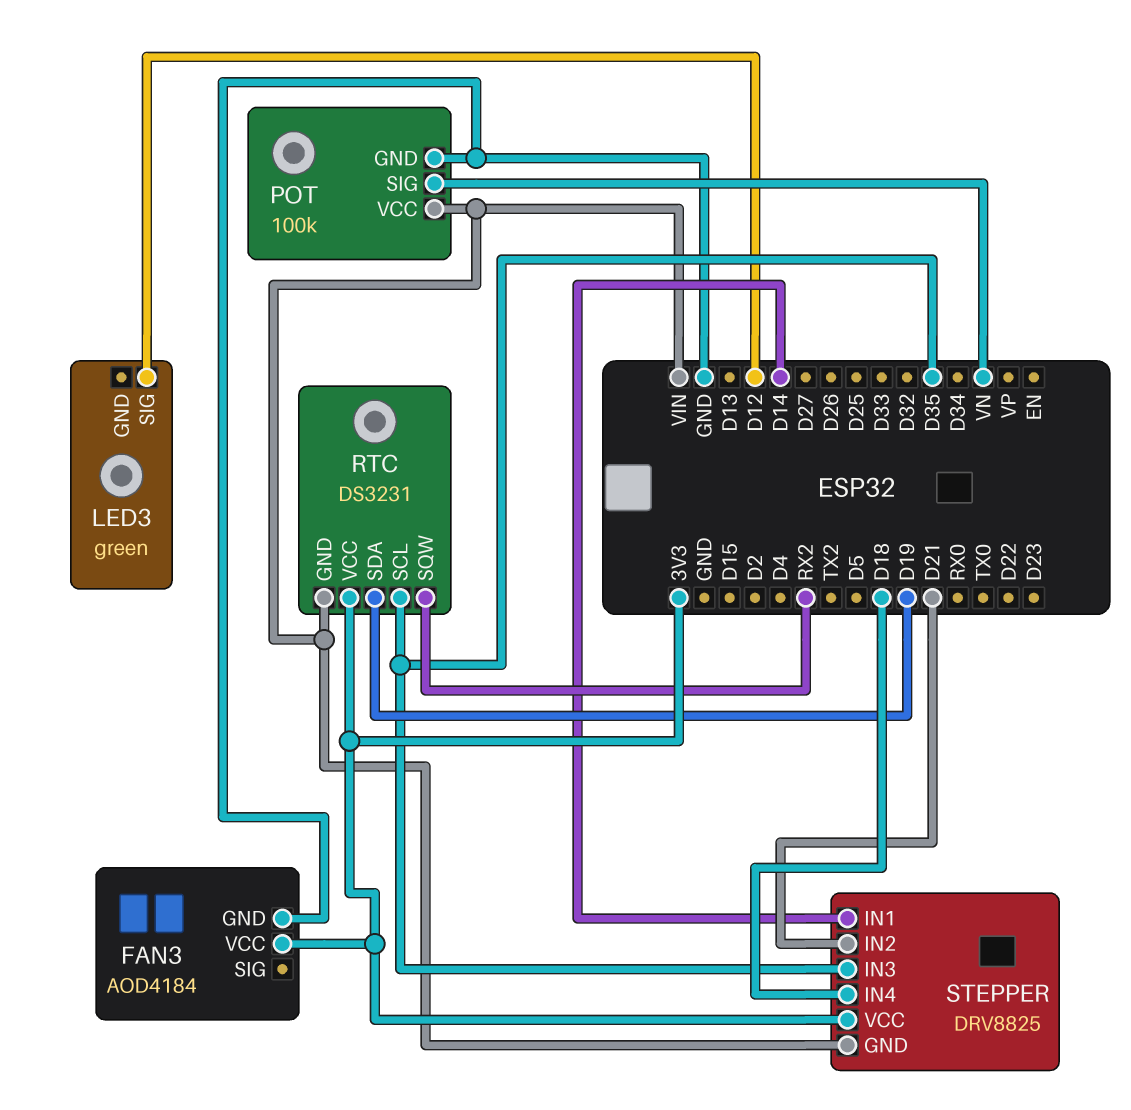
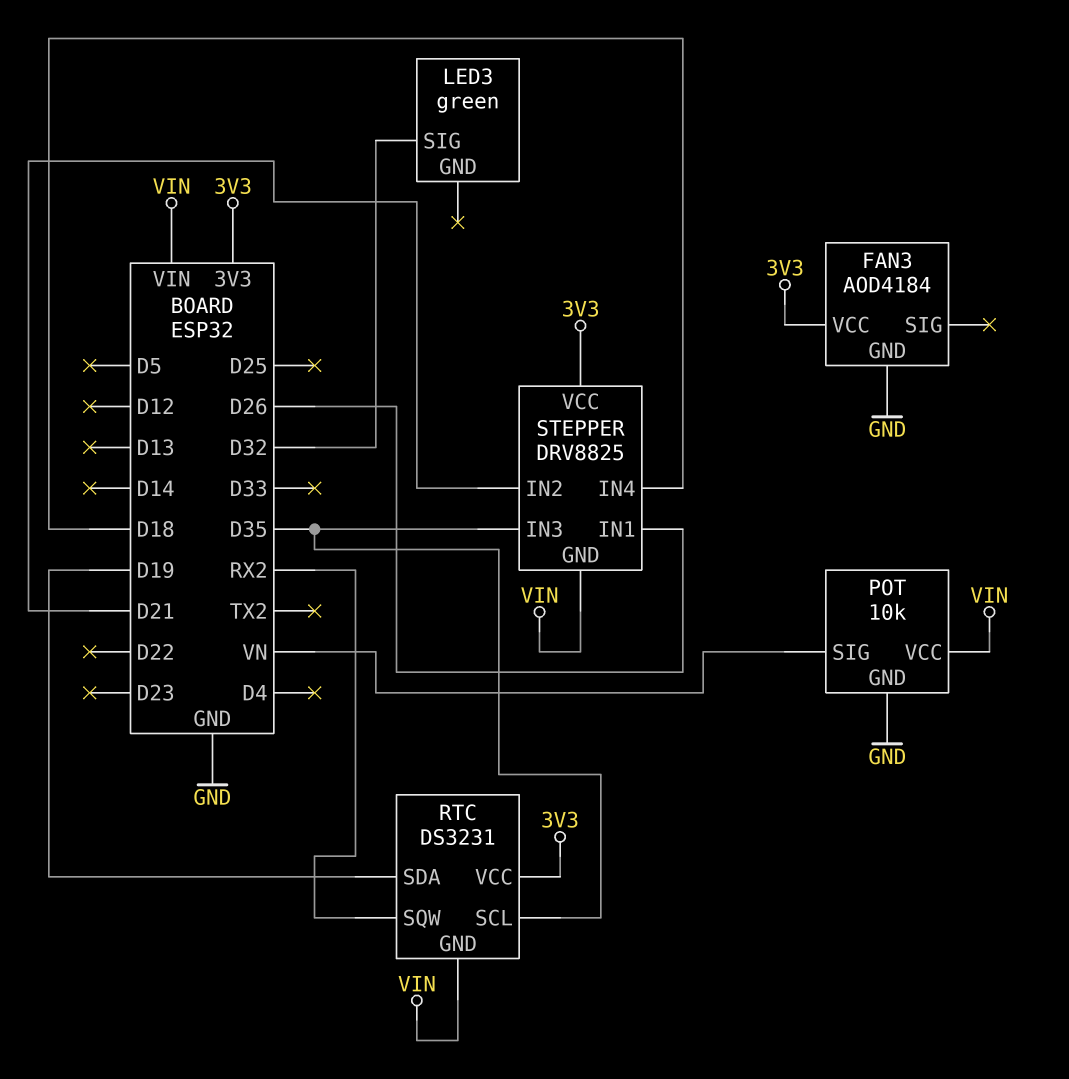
LED3 pin SIG: D12 -> D32
POT: 100k -> 10k
STEPPER pin IN1: D14 -> D26

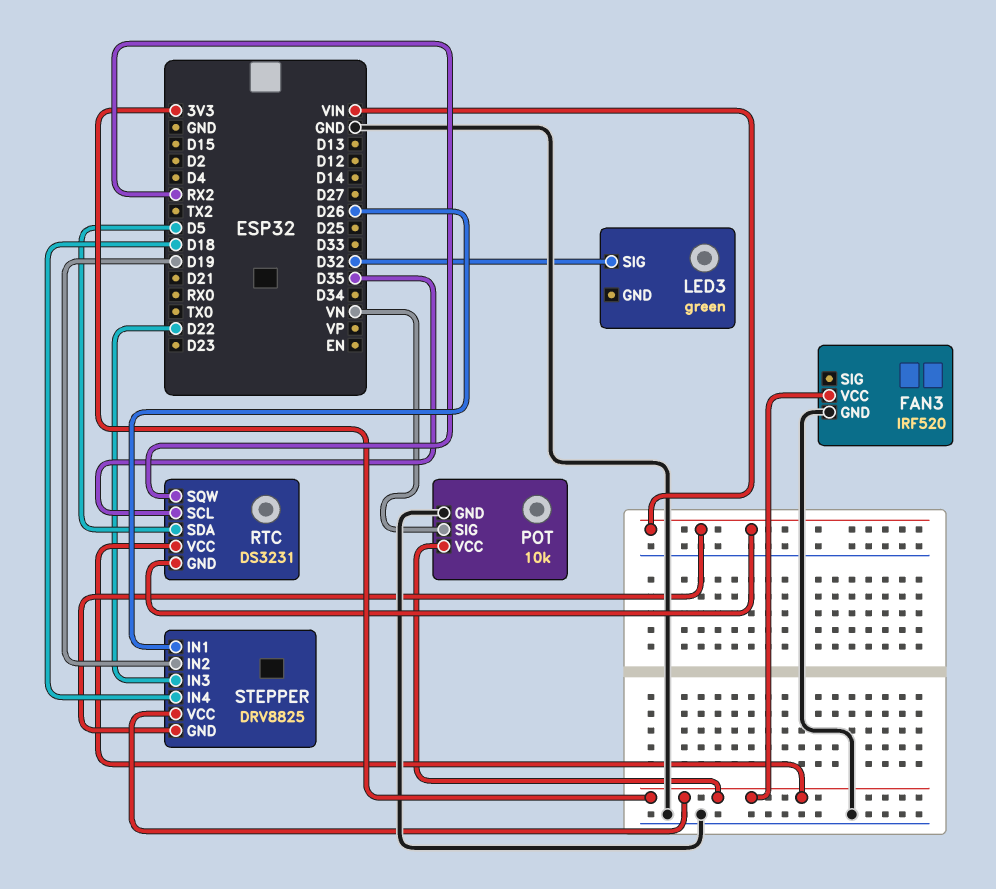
FAN3: AOD4184 -> IRF520
POT pin VCC: VIN -> 3V3
RTC pin SDA: D19 -> D5
STEPPER pin IN2: D21 -> D19
STEPPER pin IN3: D35 -> D22

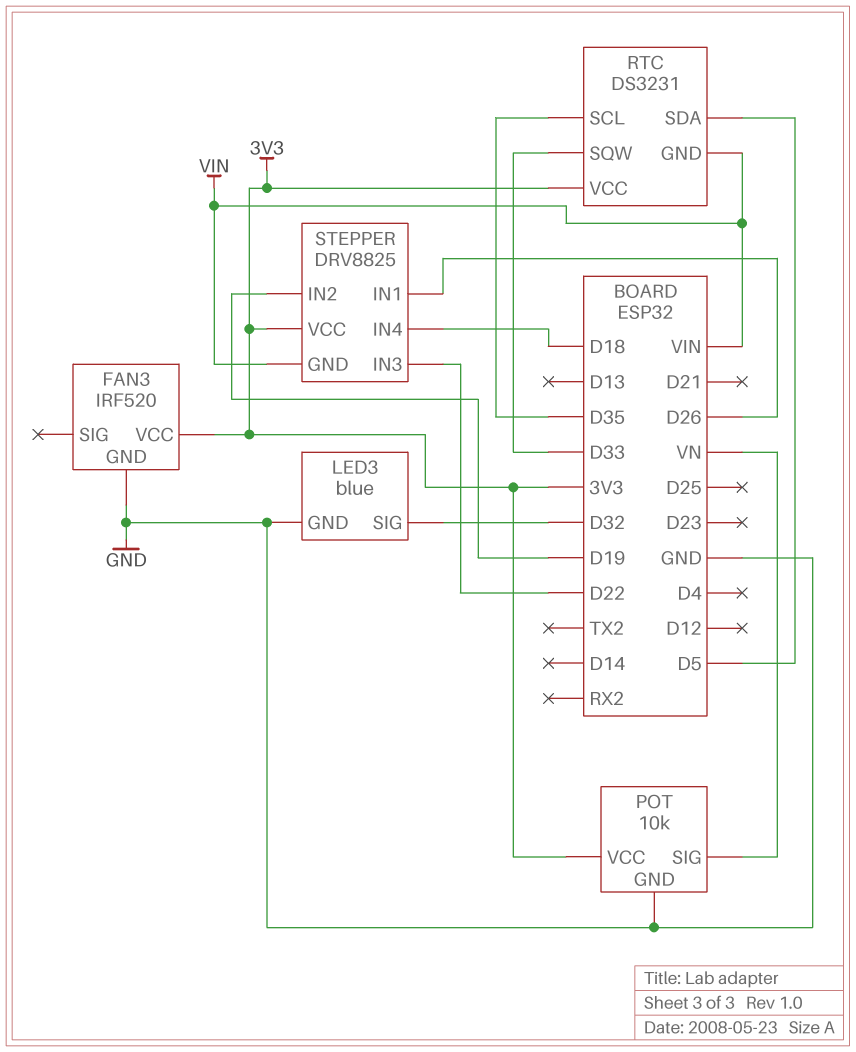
LED3: green -> blue
LED3 pin GND: none -> GND
RTC pin SQW: RX2 -> D33

